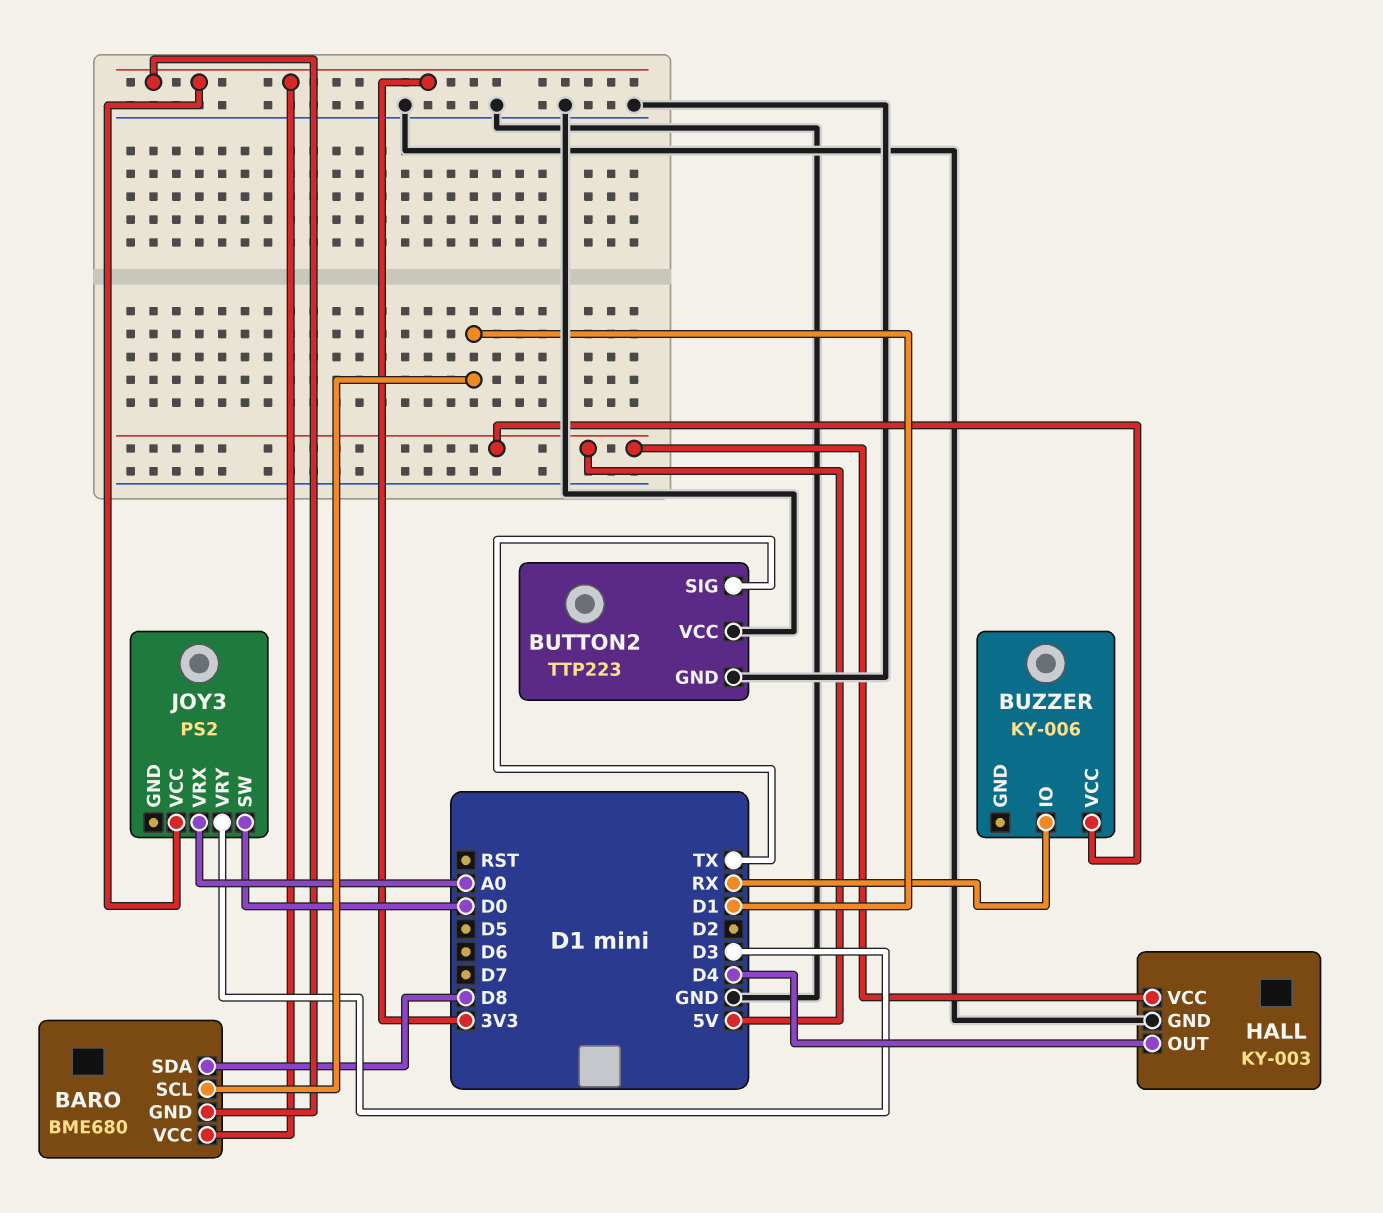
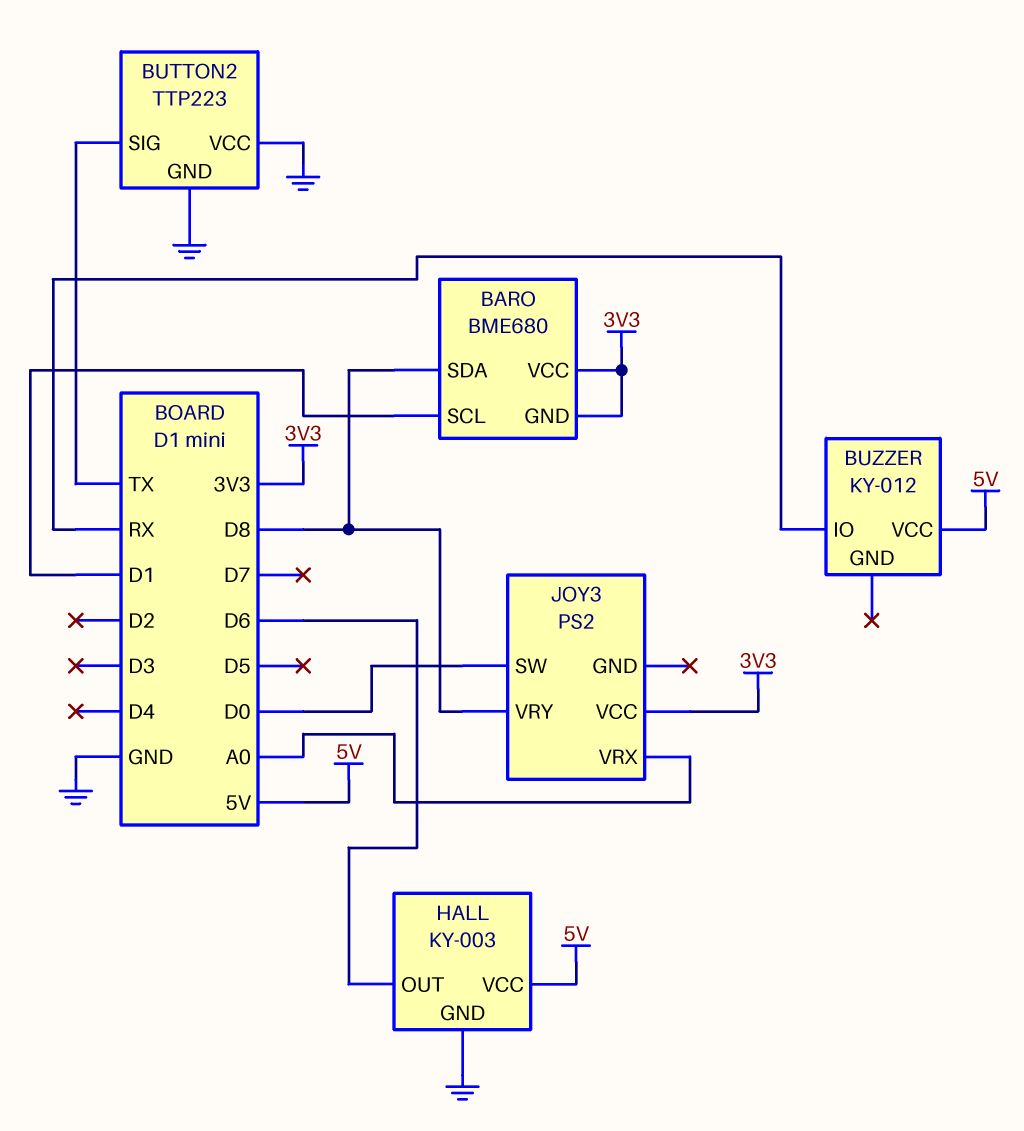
BUZZER: KY-006 -> KY-012
HALL pin OUT: D4 -> D6
JOY3 pin VRY: D3 -> D8

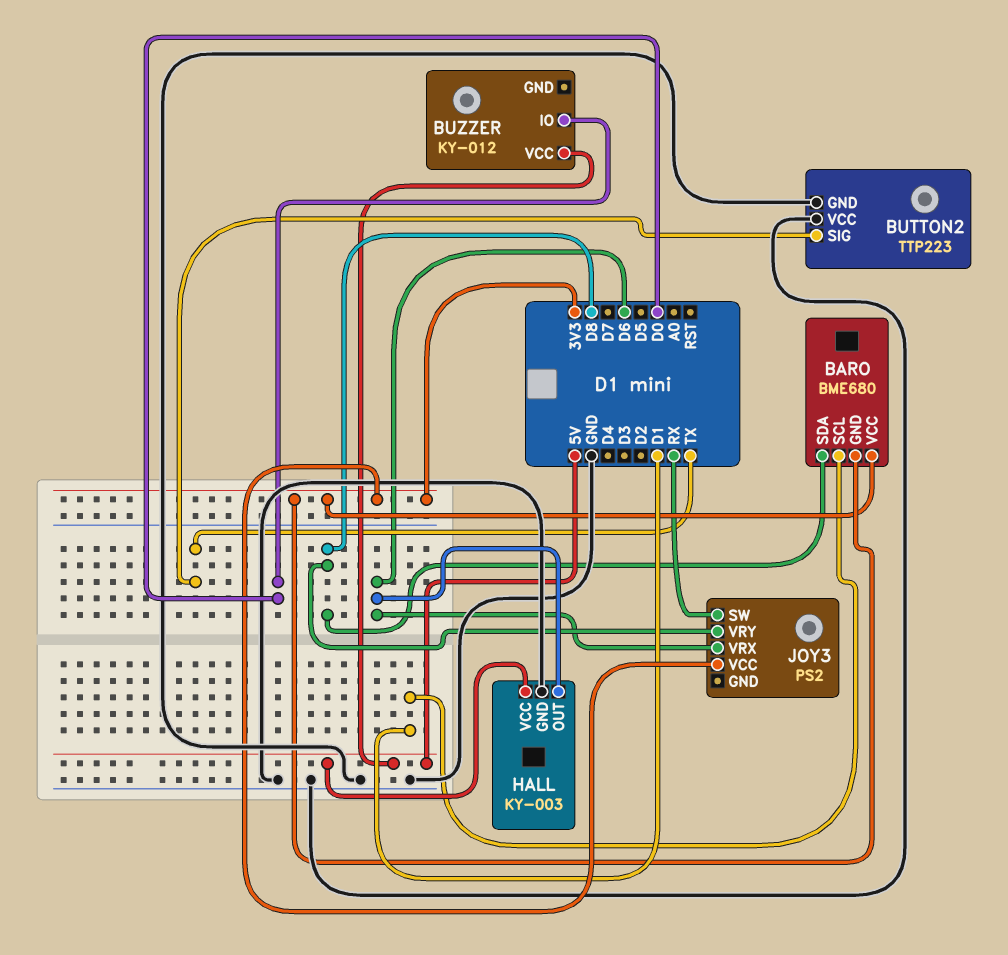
BUZZER pin IO: RX -> D0
JOY3 pin SW: D0 -> RX
JOY3 pin VRX: A0 -> D6

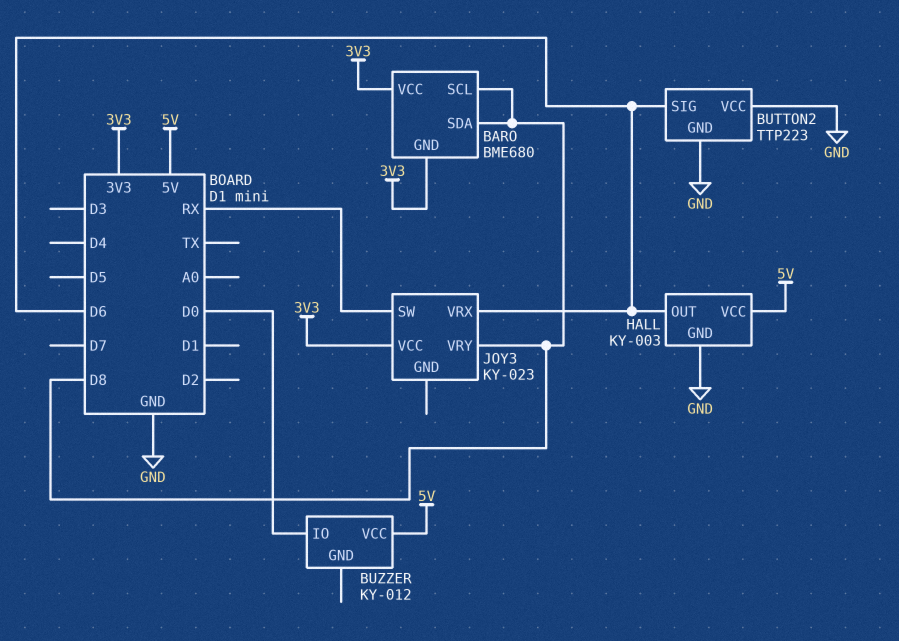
BARO pin SCL: D1 -> D8
BUTTON2 pin SIG: TX -> D6
JOY3: PS2 -> KY-023

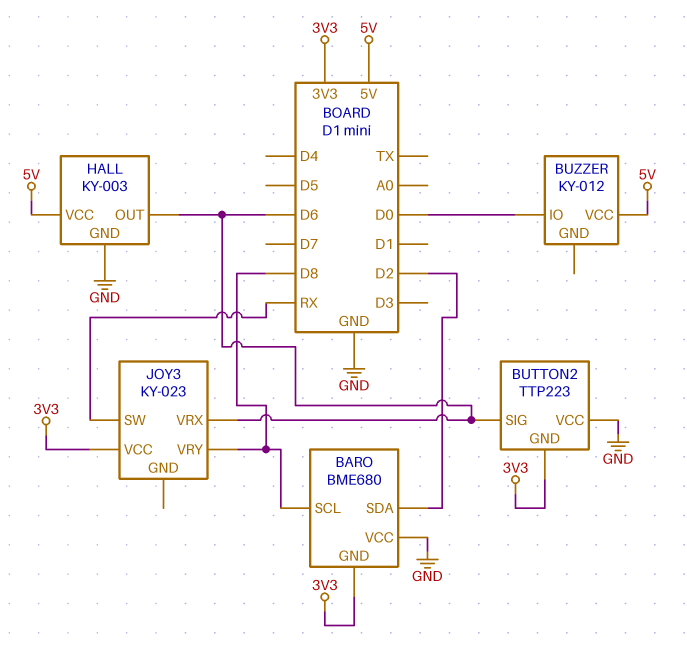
BARO pin SDA: D8 -> D2
BARO pin VCC: 3V3 -> GND
BUTTON2 pin GND: GND -> 3V3

